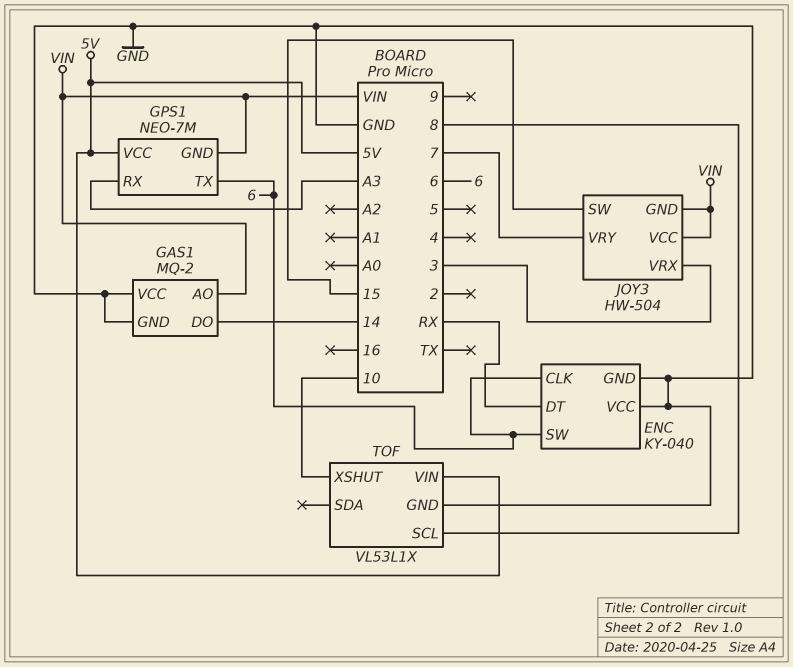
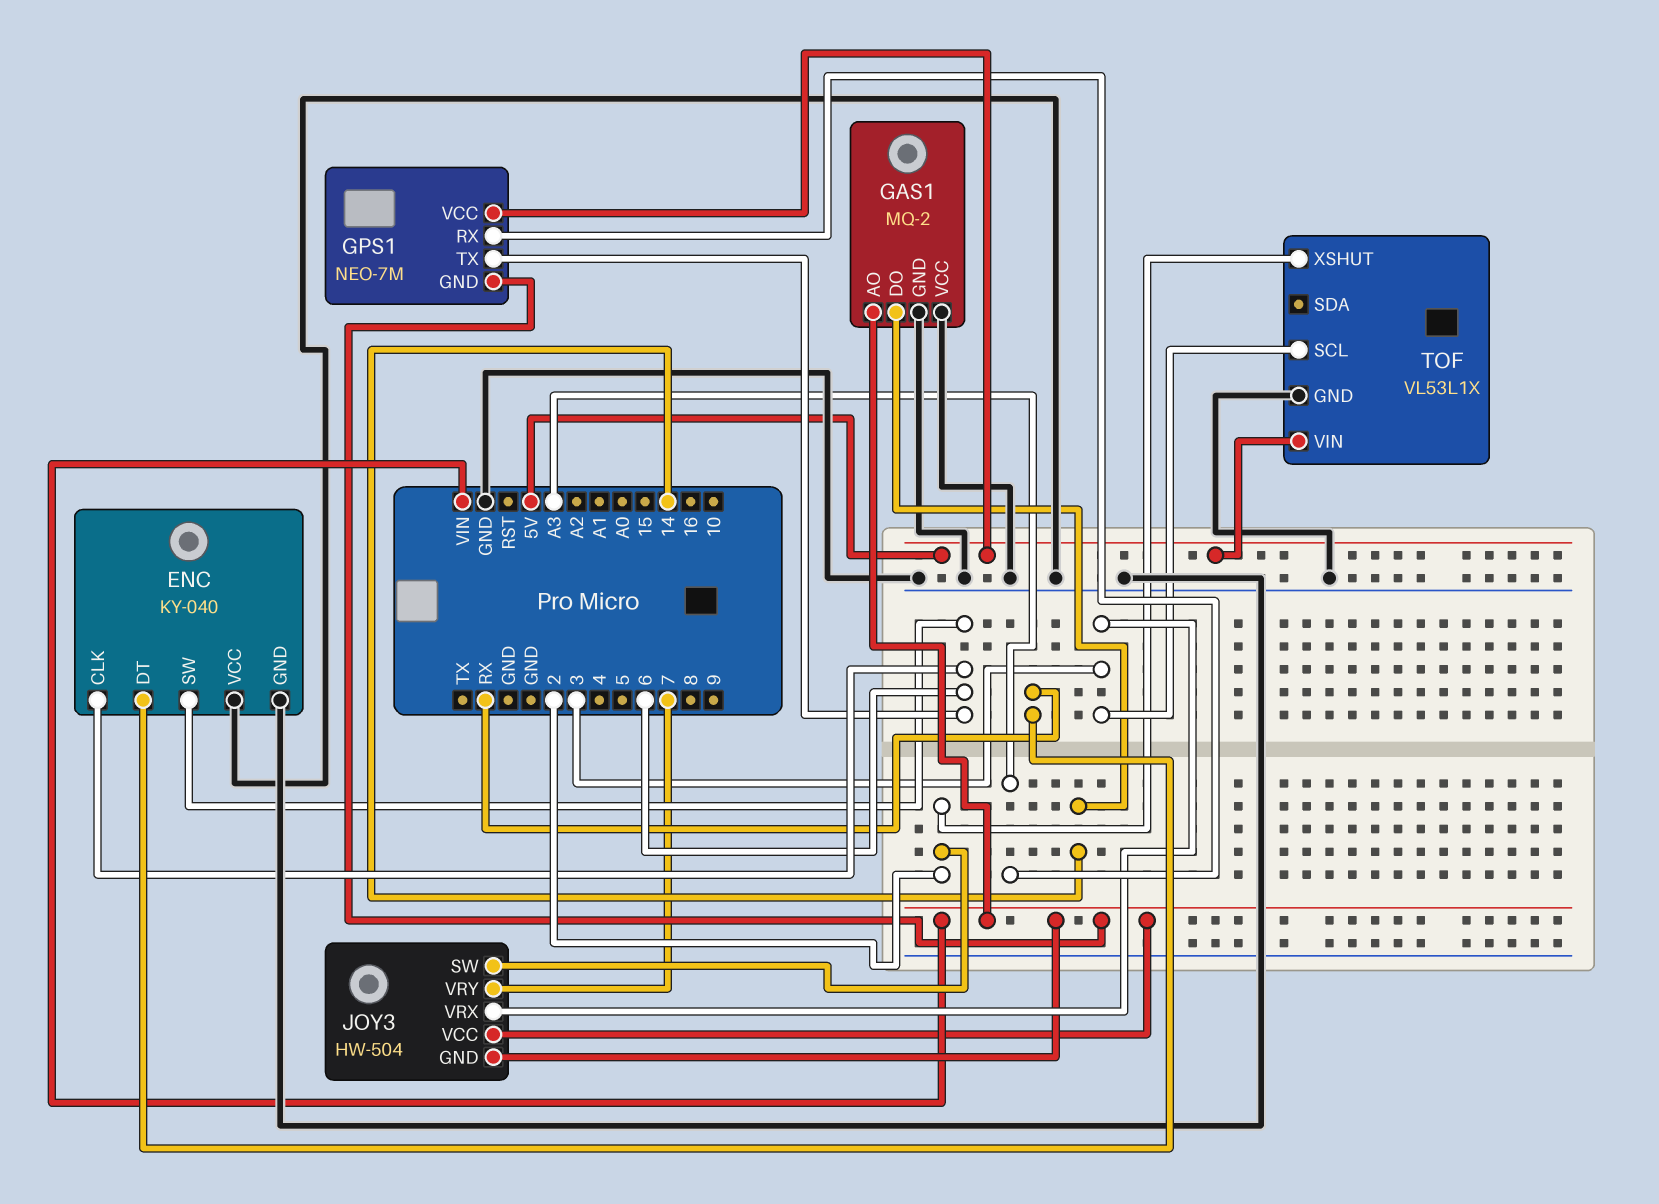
JOY3 pin SW: 15 -> 2
TOF pin SCL: 8 -> 3
TOF pin XSHUT: 10 -> 2

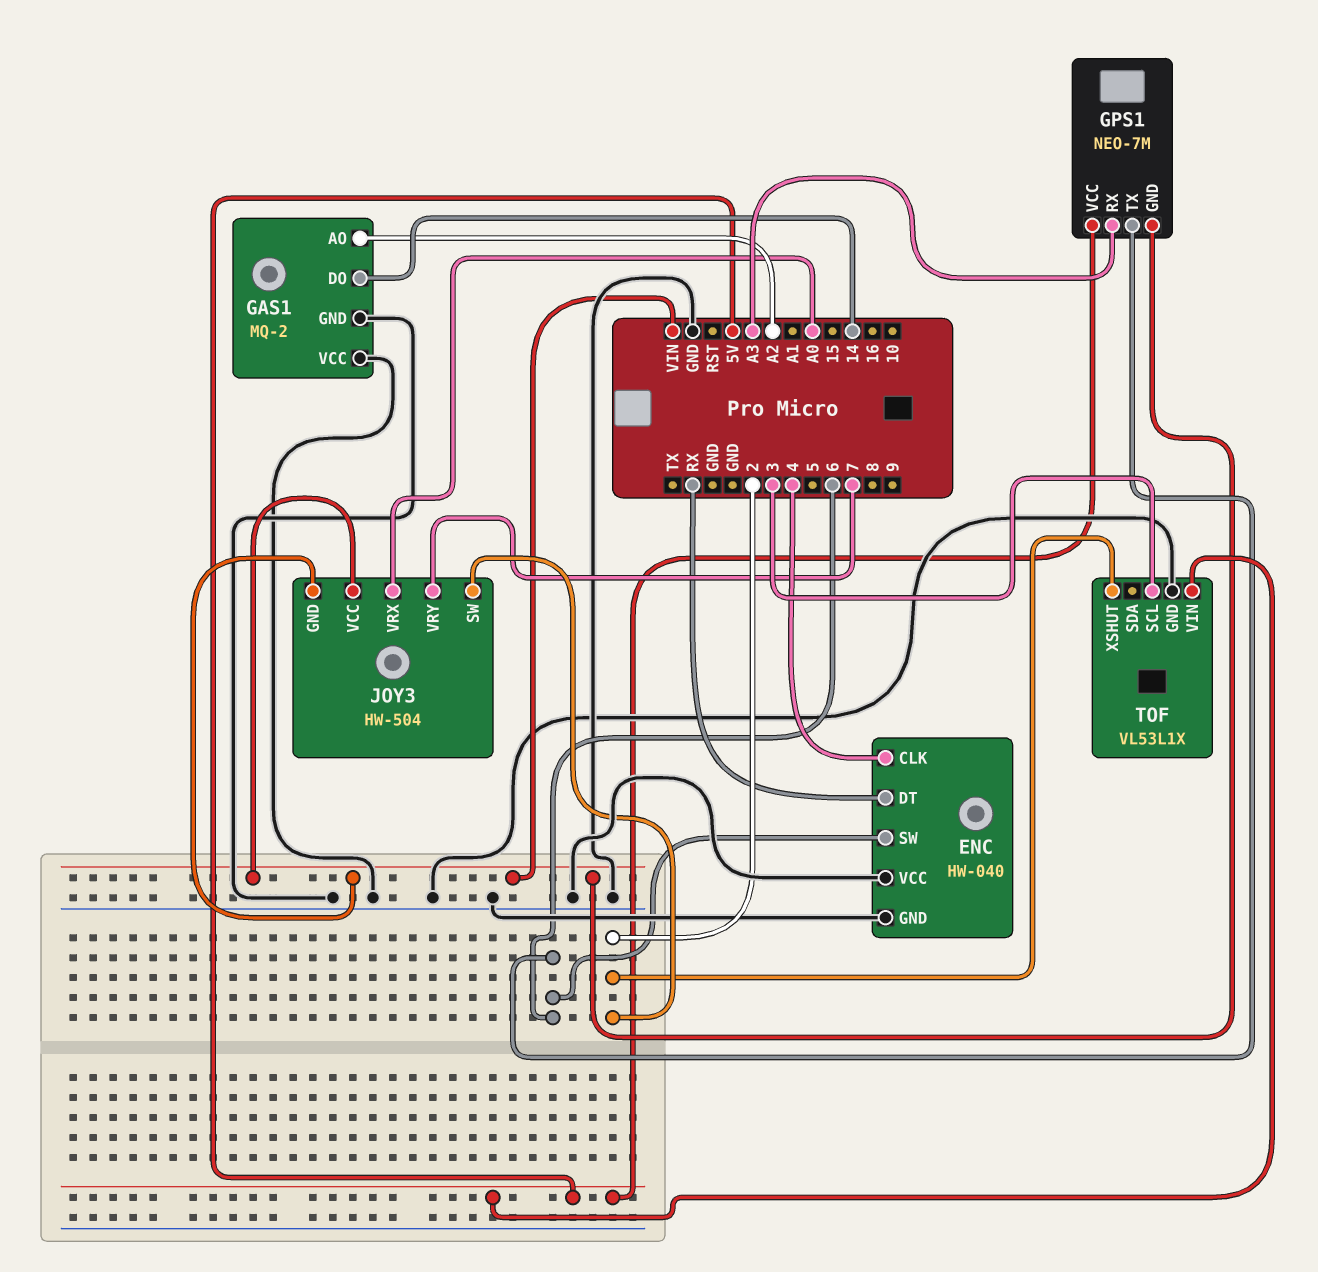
ENC: KY-040 -> HW-040
ENC pin CLK: 6 -> 4
GAS1 pin AO: VIN -> A2
JOY3 pin VRX: 3 -> A0

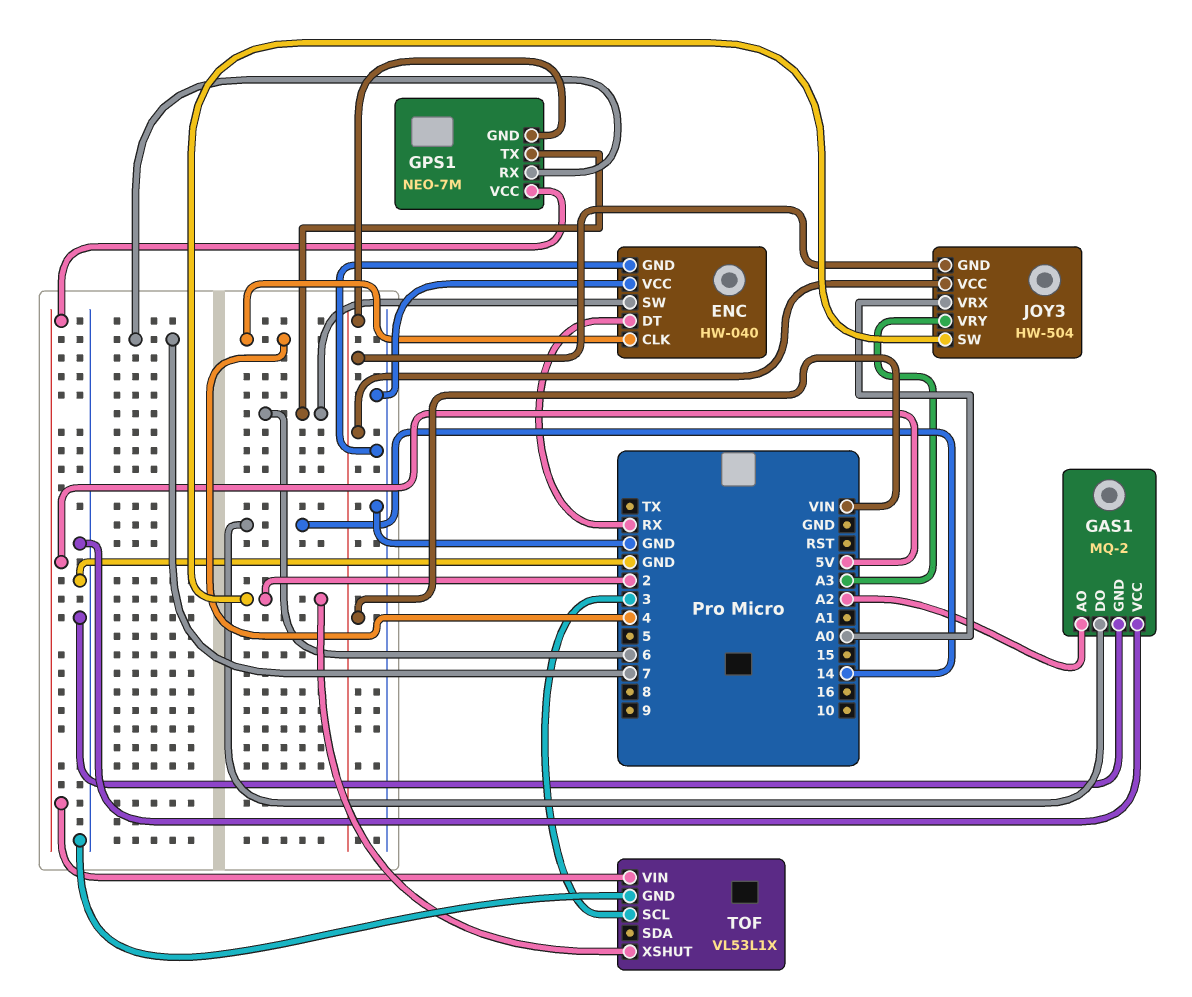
GPS1 pin RX: A3 -> 7
JOY3 pin VRY: 7 -> A3

